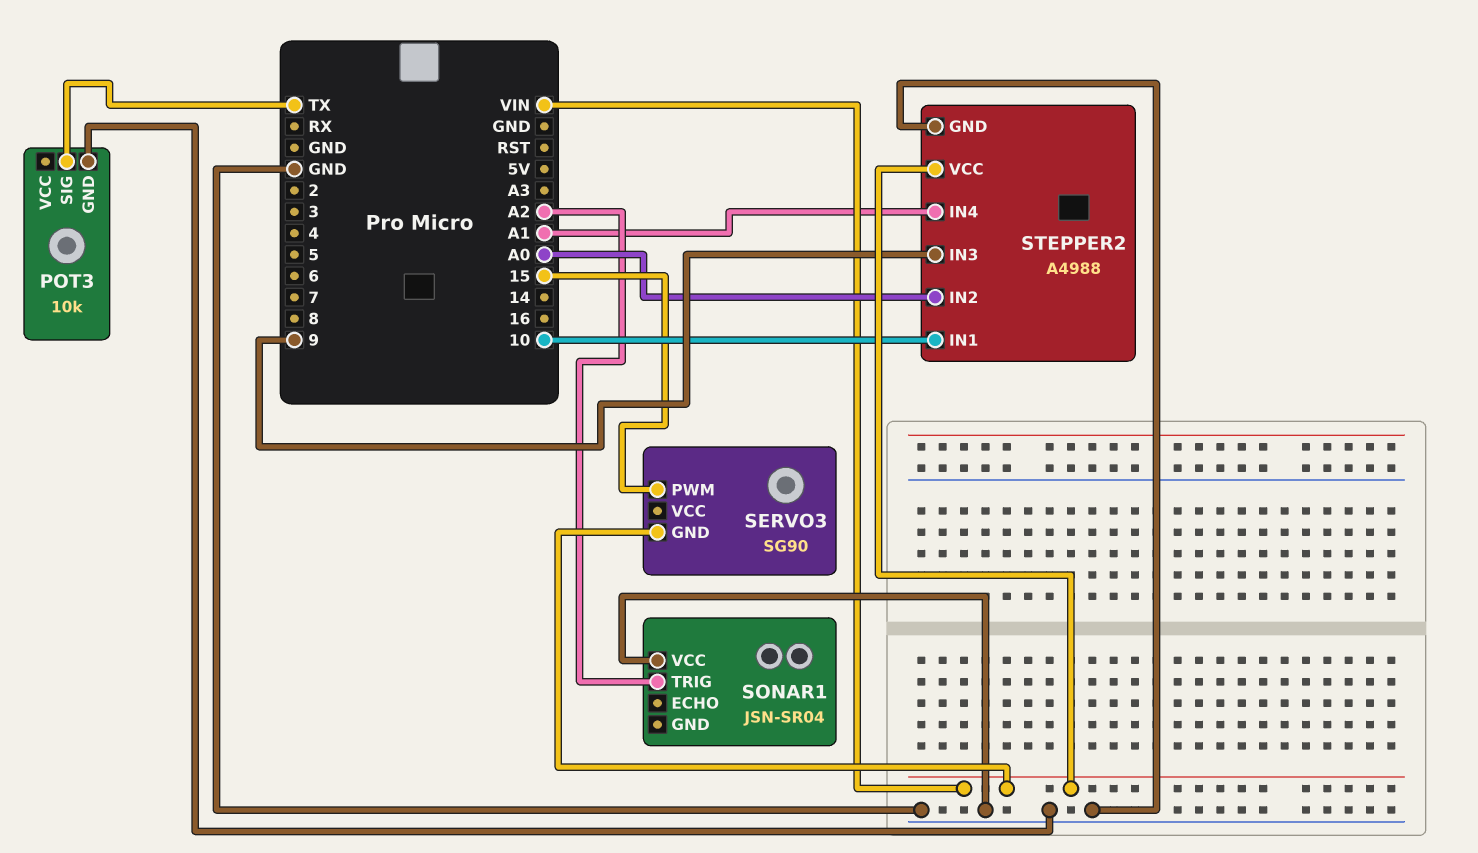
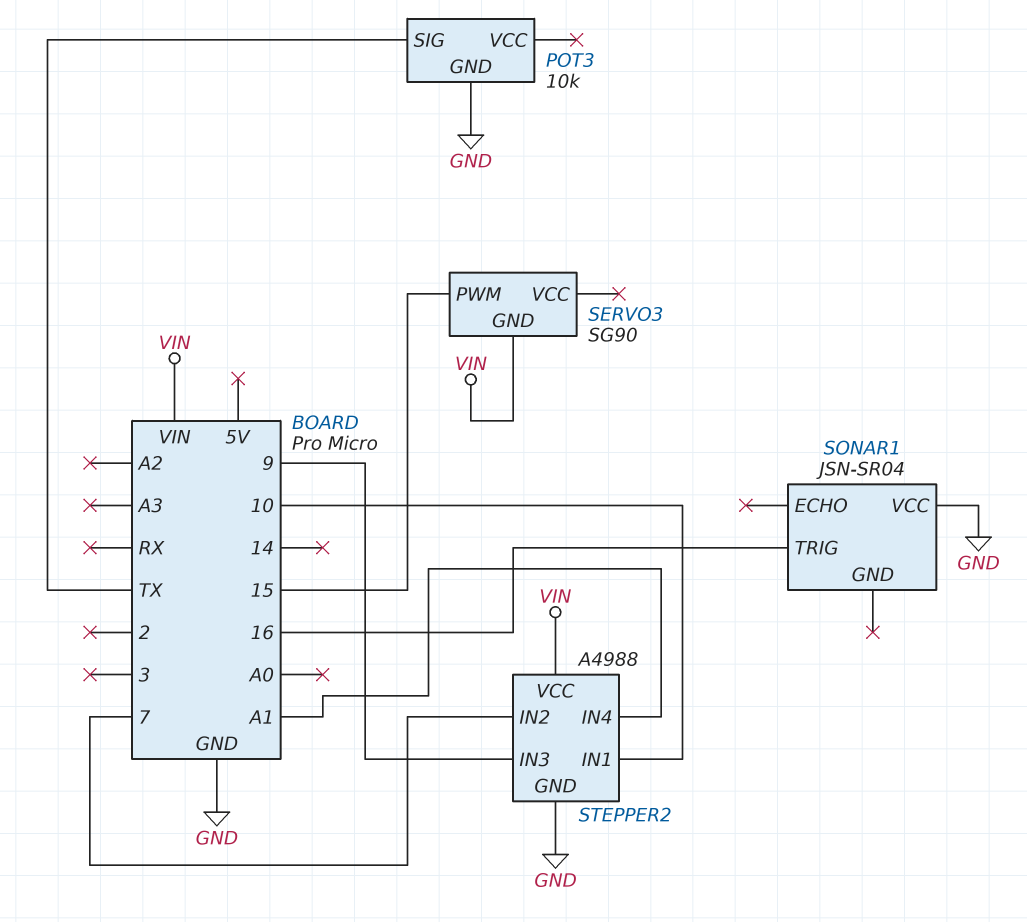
SONAR1 pin TRIG: A2 -> 16
STEPPER2 pin IN2: A0 -> 7

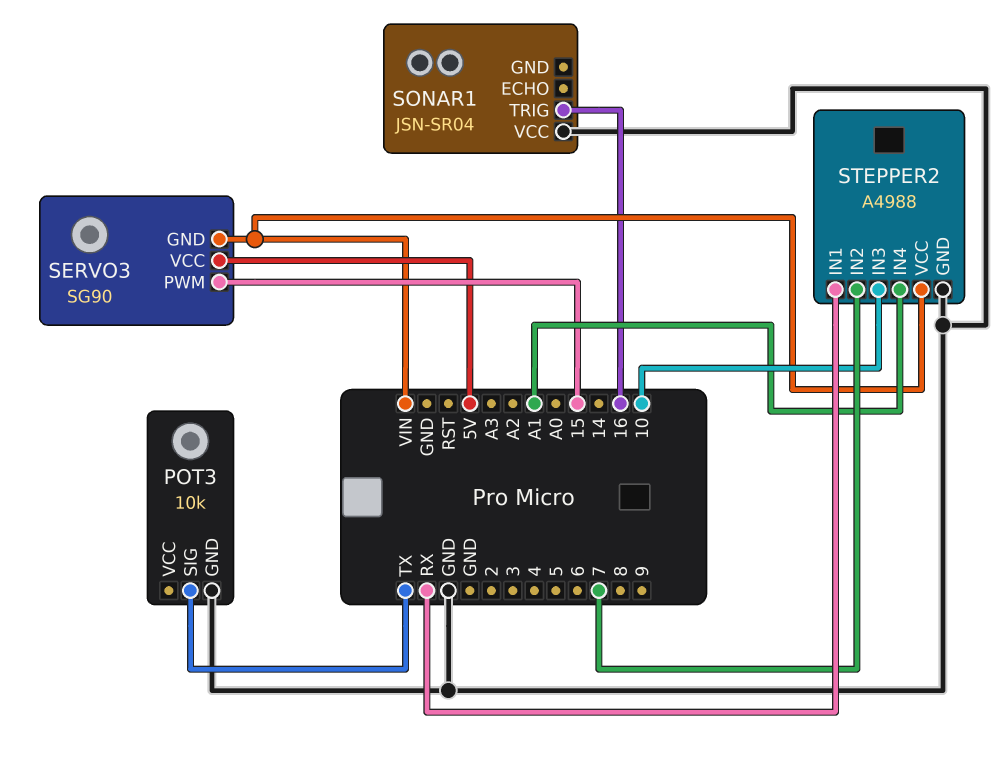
SERVO3 pin VCC: none -> 5V
STEPPER2 pin IN1: 10 -> RX
STEPPER2 pin IN3: 9 -> 10

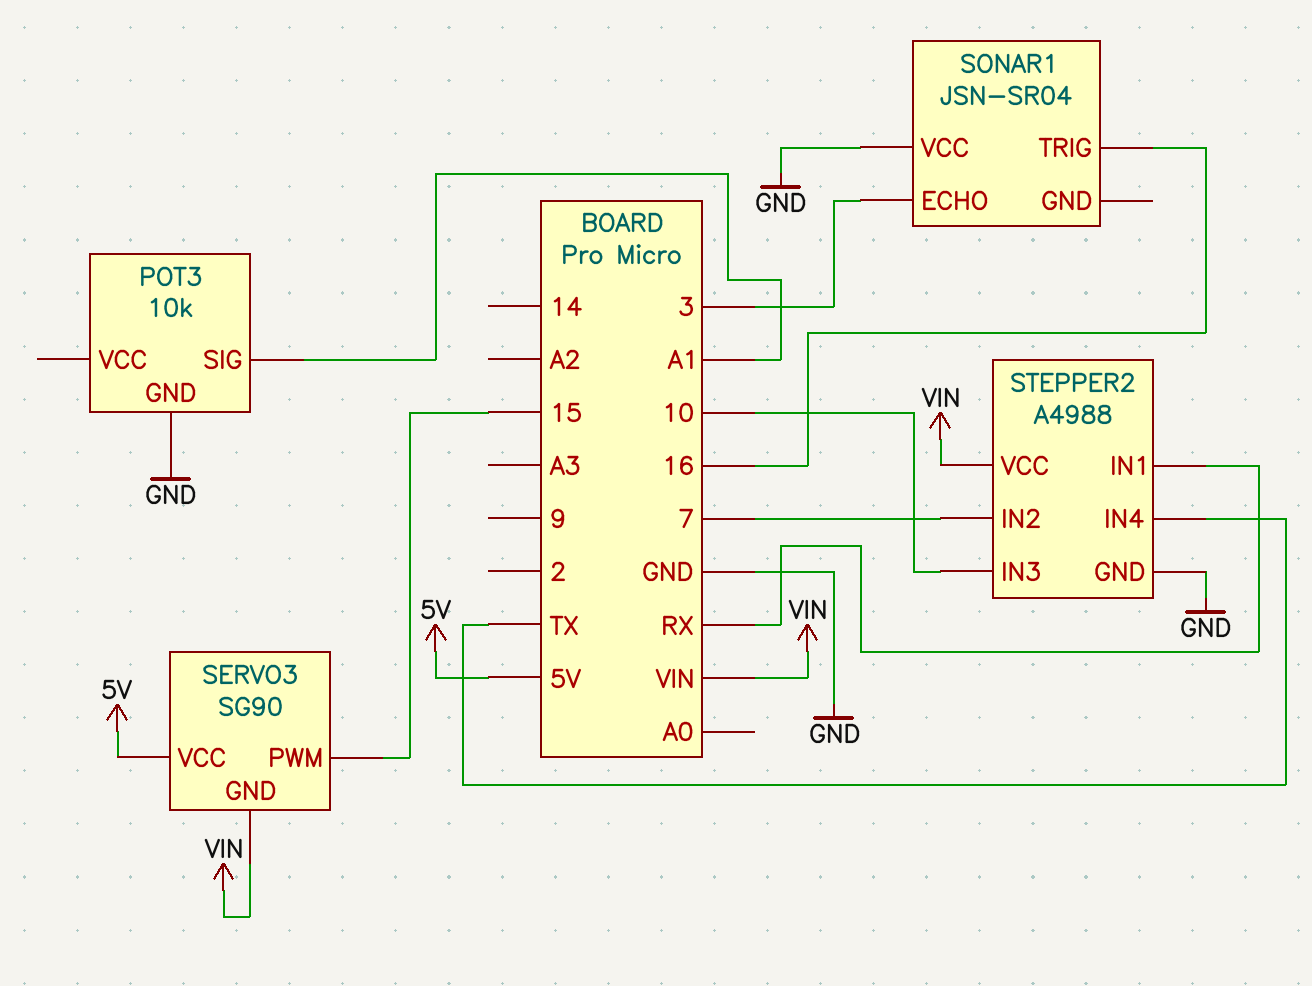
POT3 pin SIG: TX -> A1
SONAR1 pin ECHO: none -> 3
STEPPER2 pin IN4: A1 -> TX

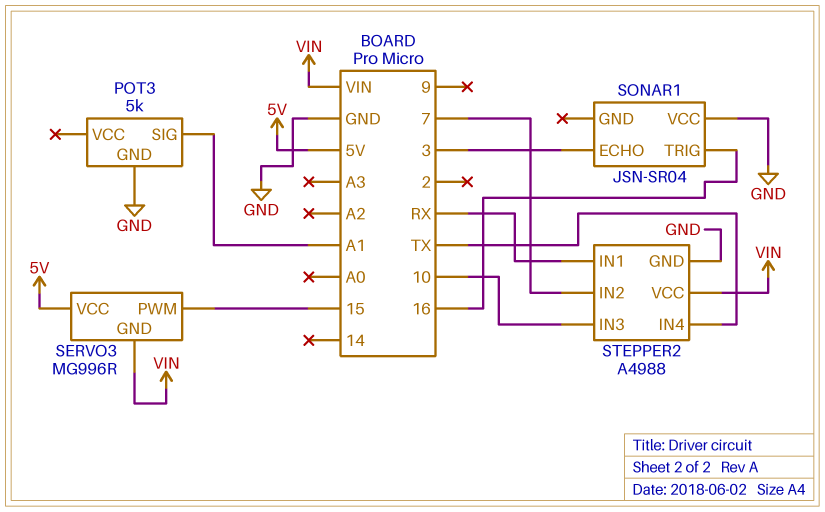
POT3: 10k -> 5k
SERVO3: SG90 -> MG996R

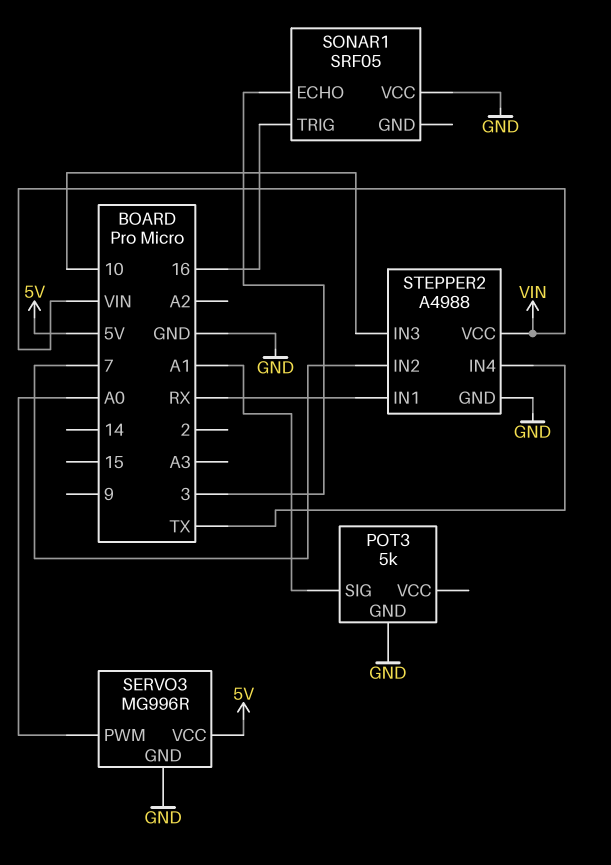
SERVO3 pin GND: VIN -> GND
SERVO3 pin PWM: 15 -> A0
SONAR1: JSN-SR04 -> SRF05

